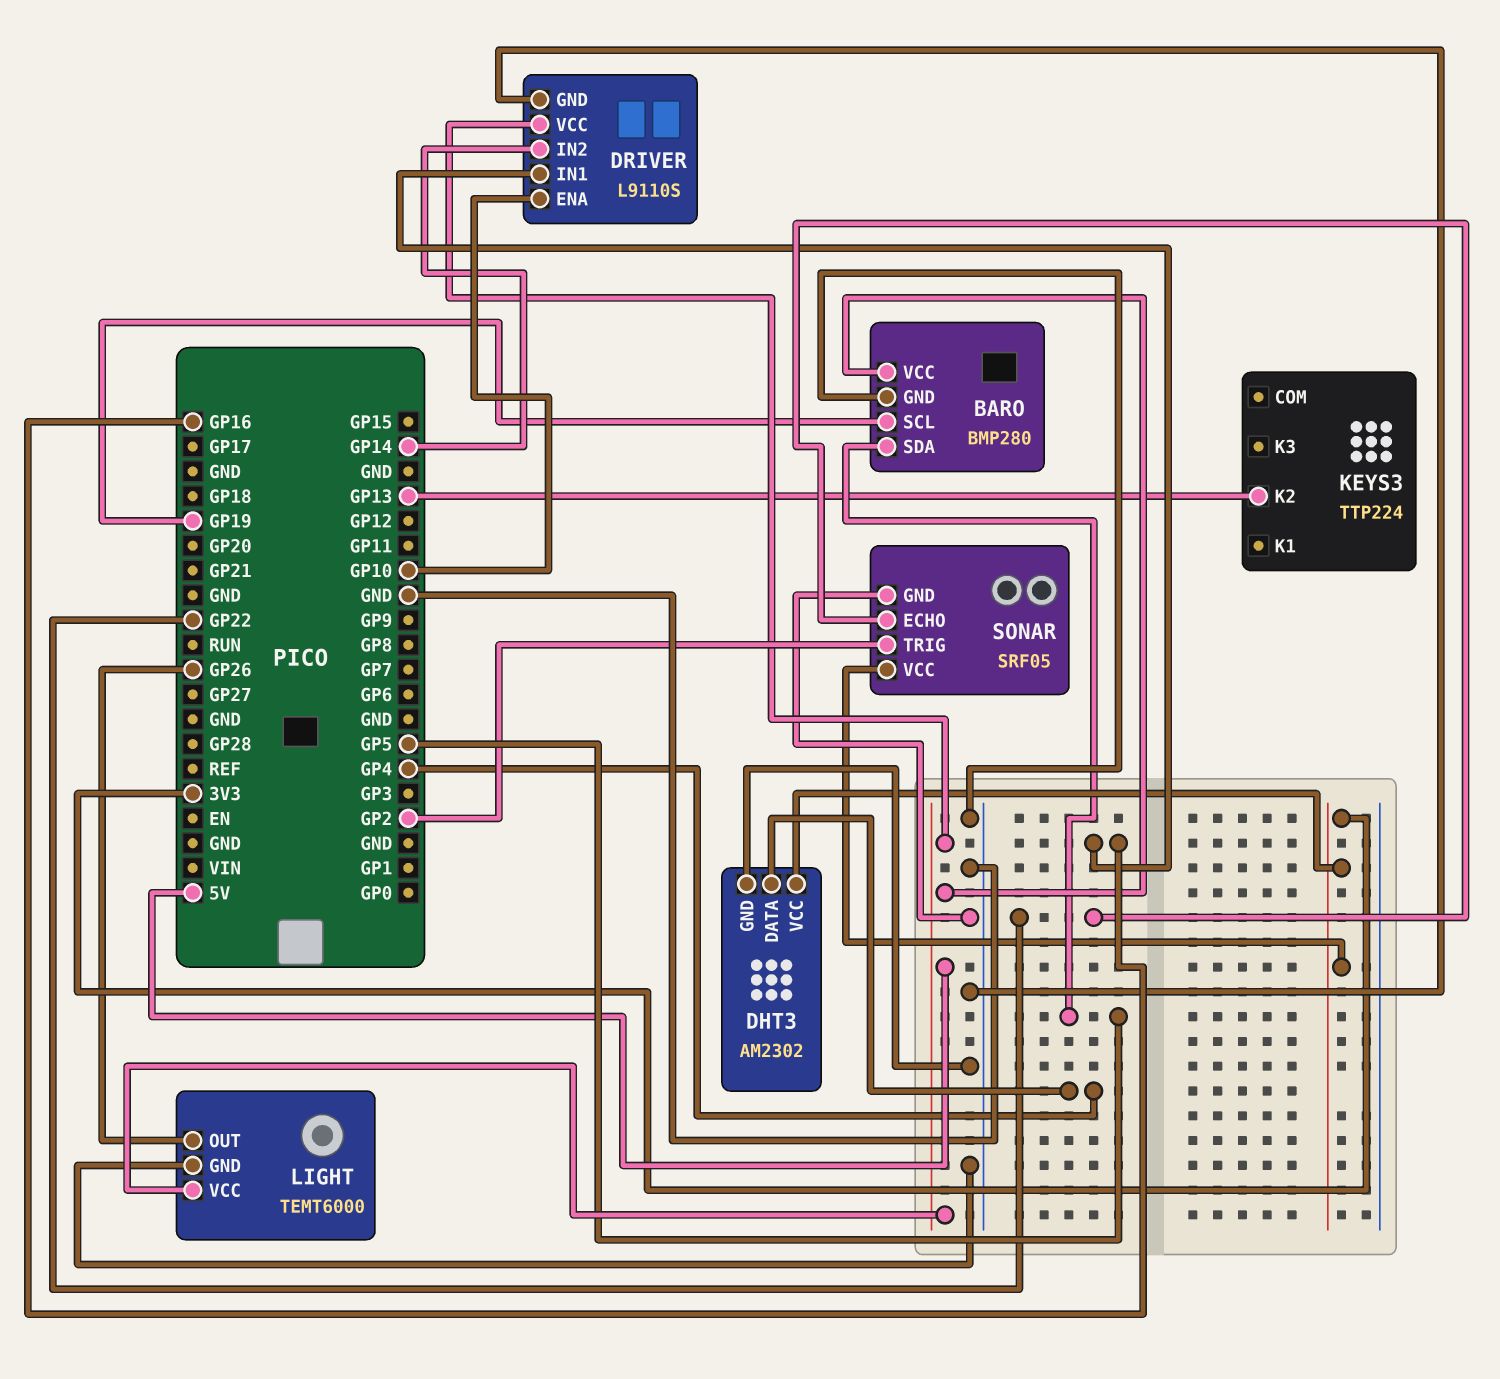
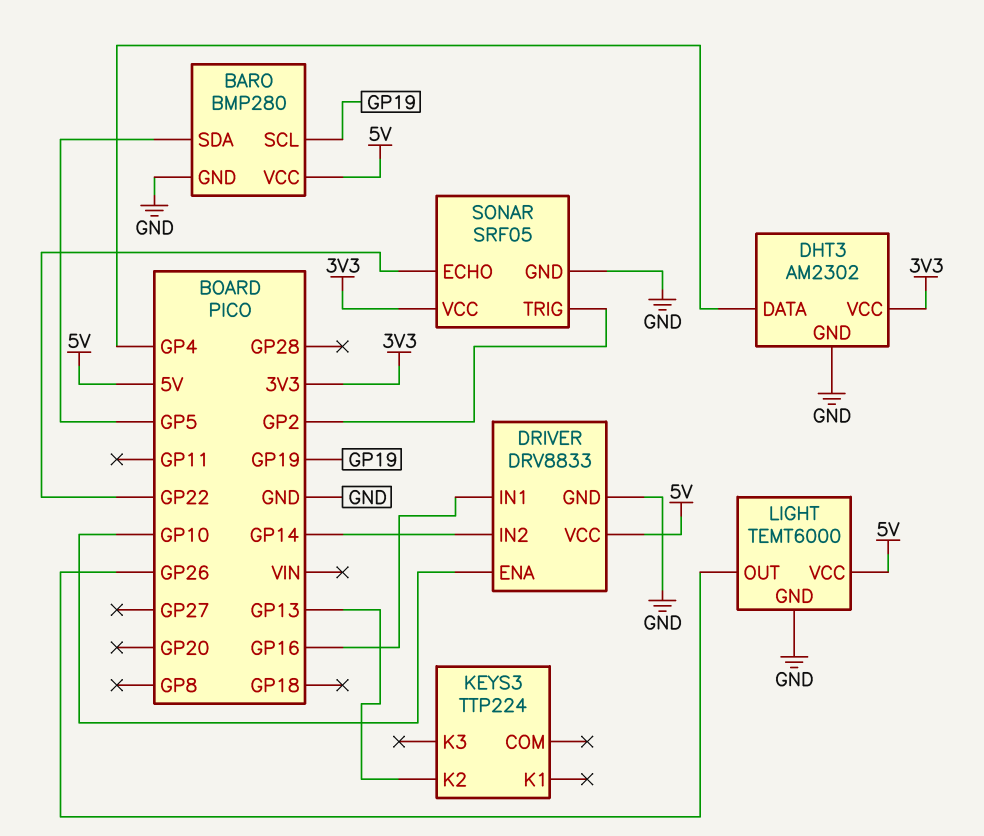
DRIVER: L9110S -> DRV8833

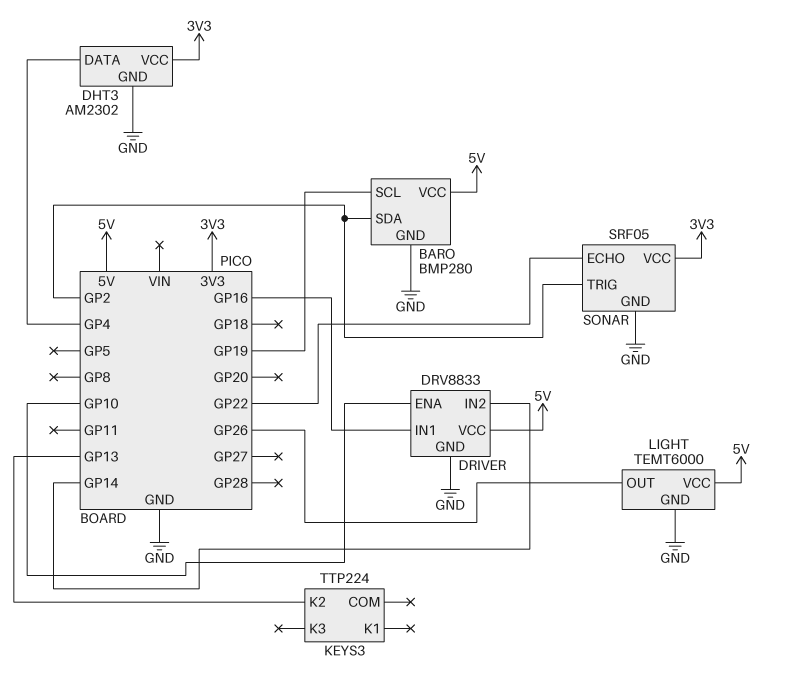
BARO pin SDA: GP5 -> GP2

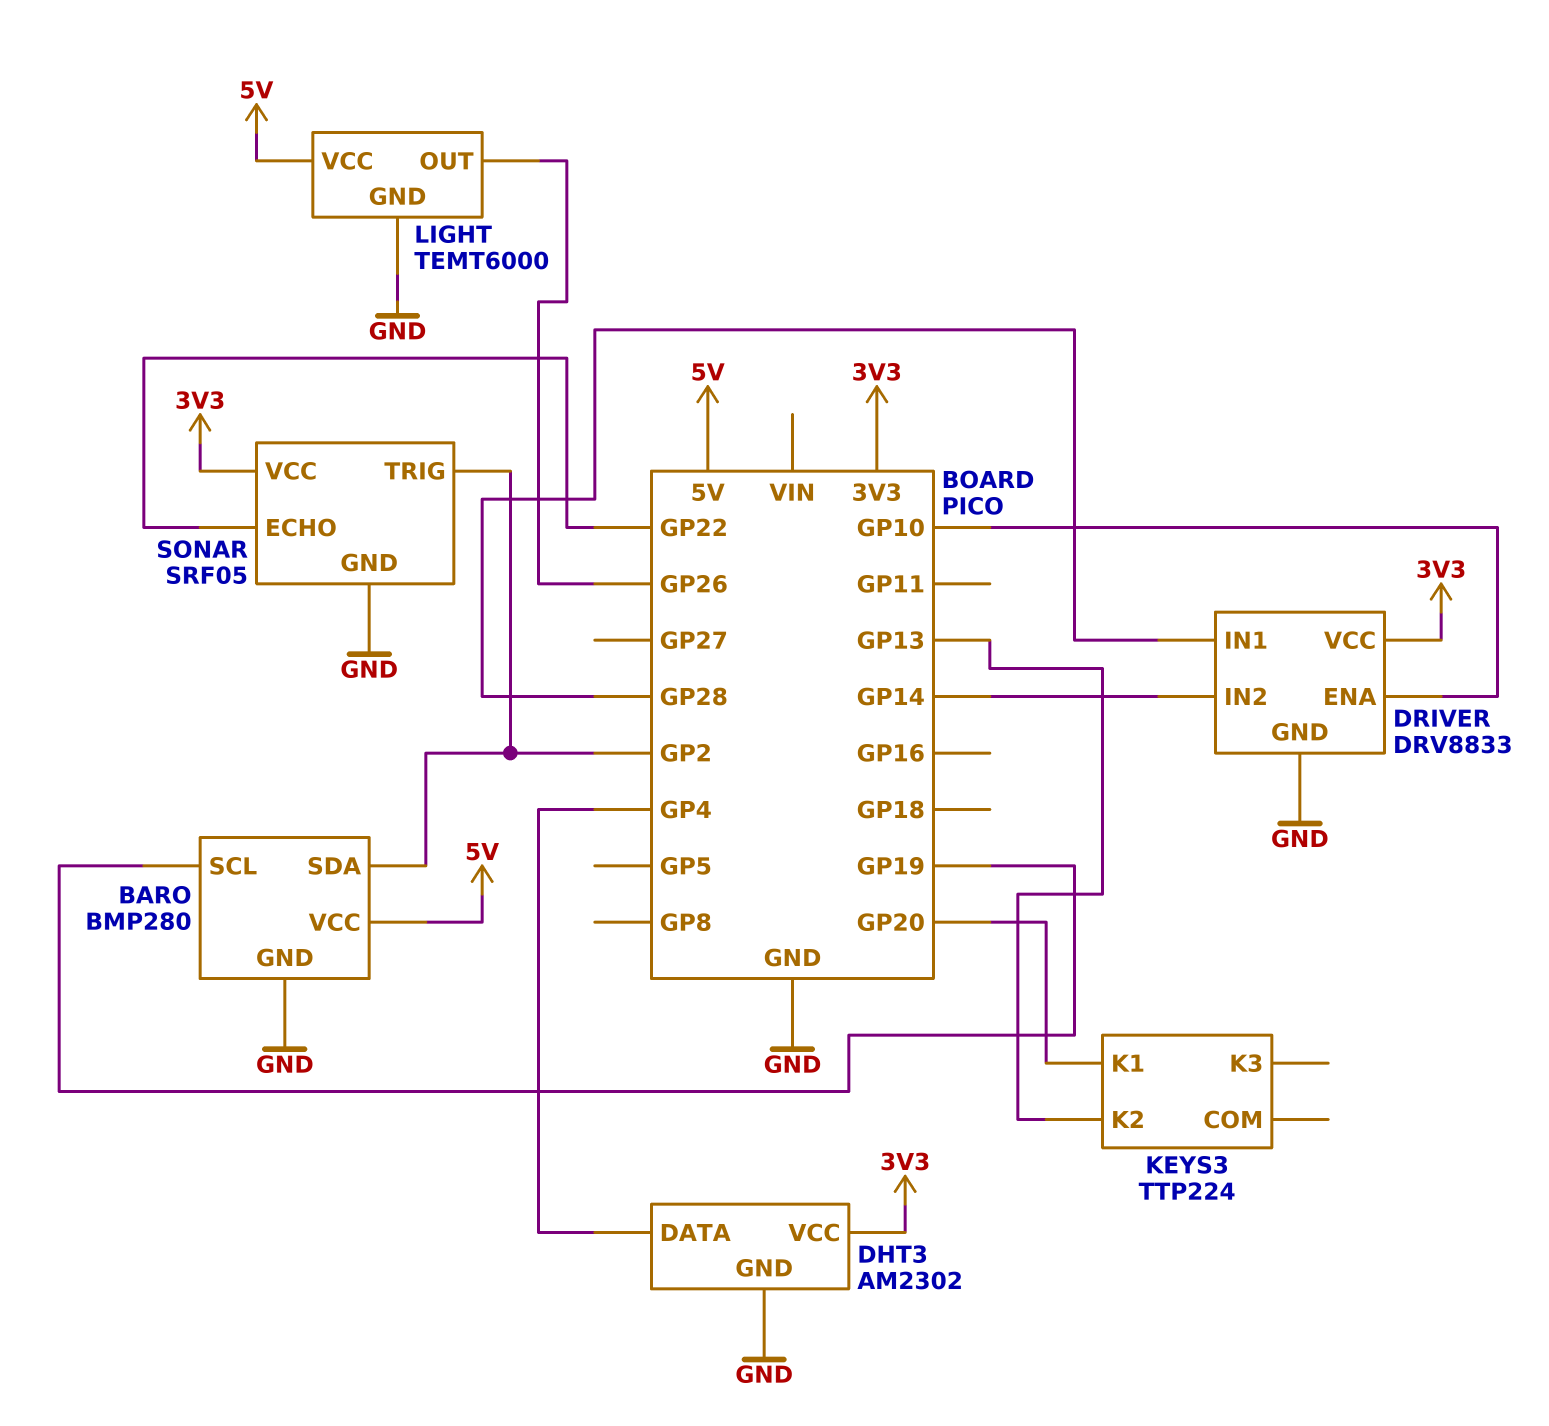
DRIVER pin IN1: GP16 -> GP28
DRIVER pin VCC: 5V -> 3V3
KEYS3 pin K1: none -> GP20

